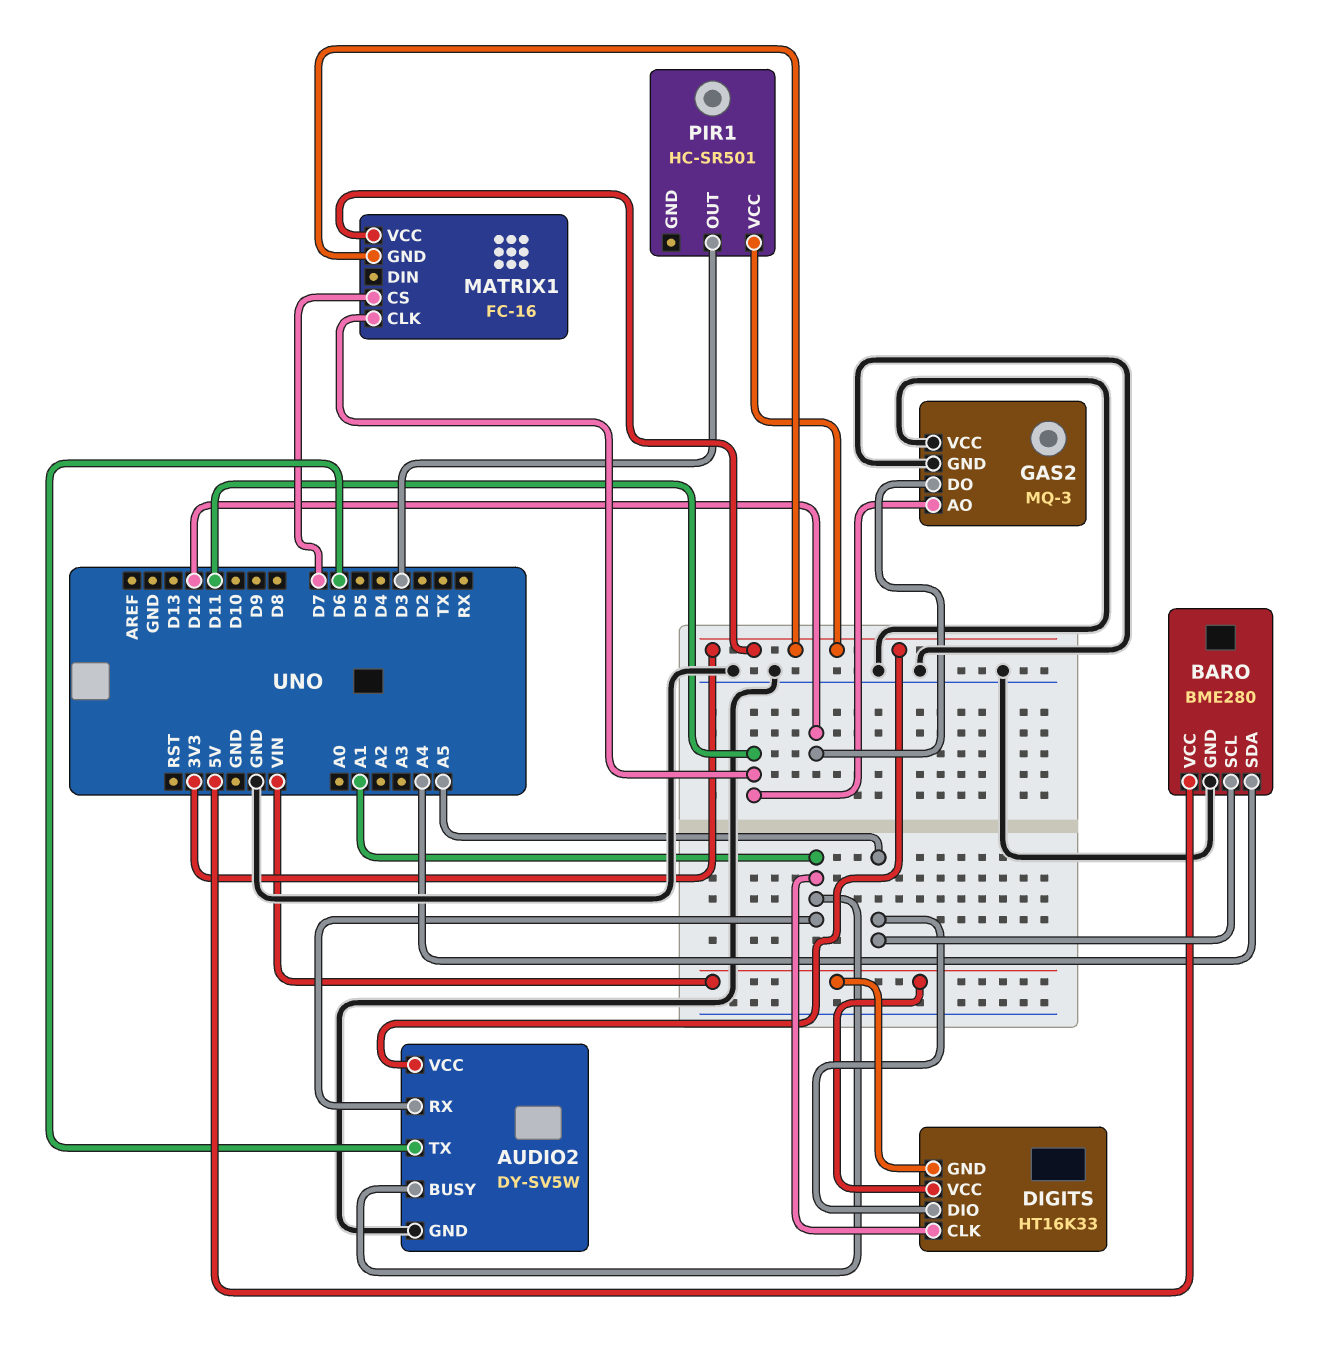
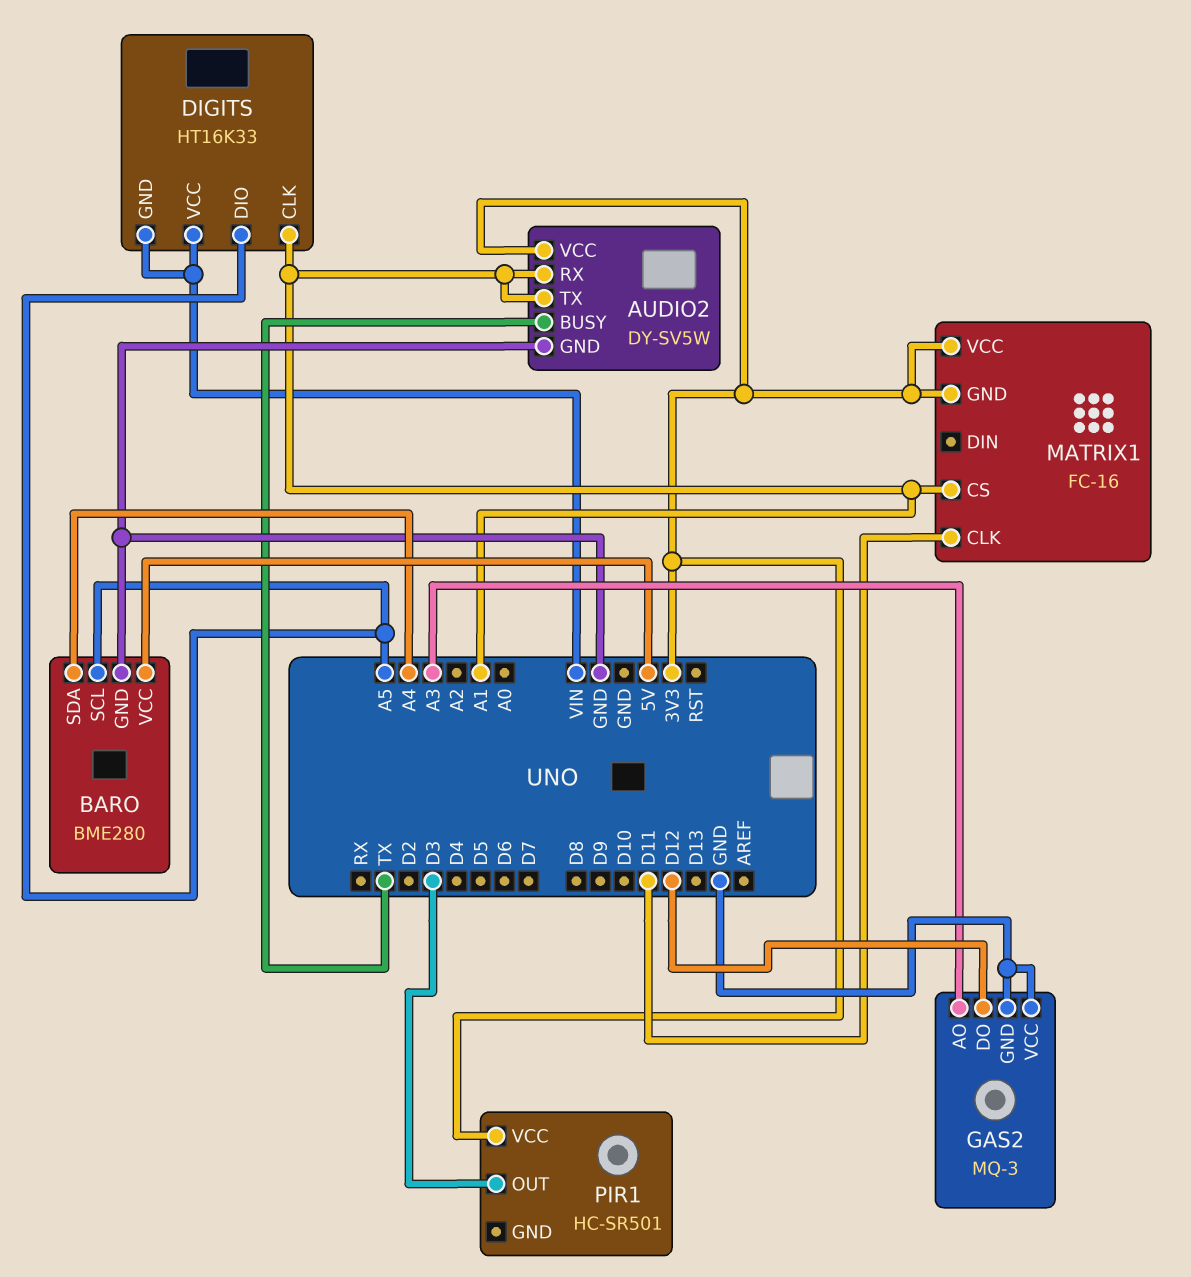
AUDIO2 pin BUSY: A1 -> TX
AUDIO2 pin TX: D6 -> A1
GAS2 pin AO: D11 -> A3
MATRIX1 pin CS: D7 -> A1

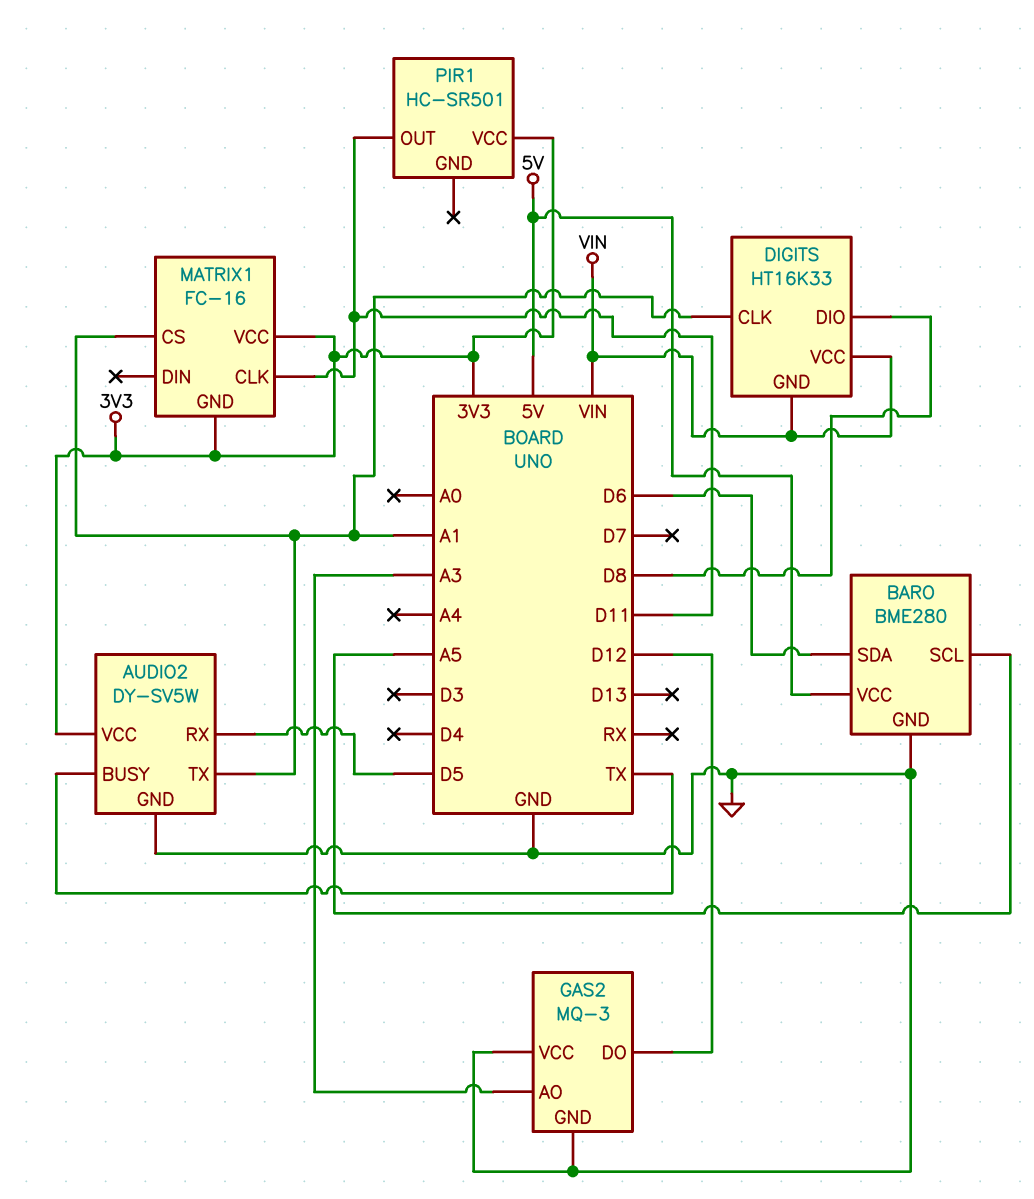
AUDIO2 pin RX: A1 -> D5
BARO pin SDA: A4 -> D6
DIGITS pin DIO: A5 -> D8
PIR1 pin OUT: D3 -> D11

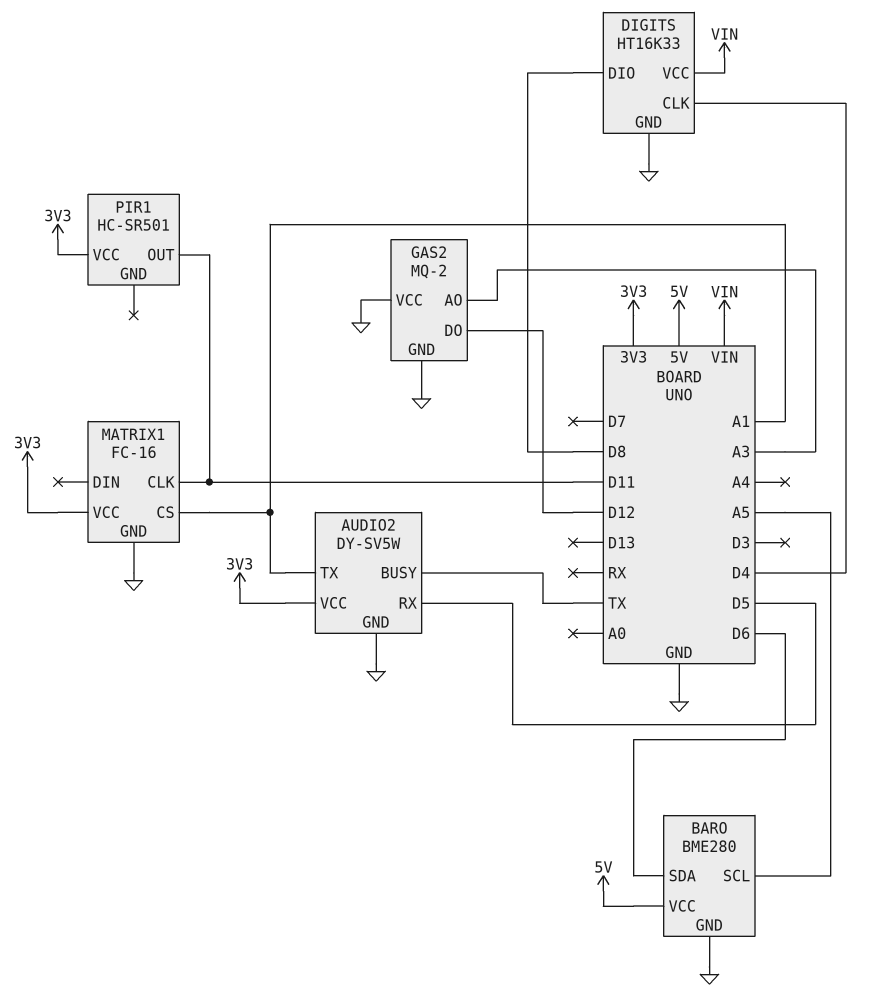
DIGITS pin CLK: A1 -> D4
DIGITS pin GND: VIN -> GND
GAS2: MQ-3 -> MQ-2
MATRIX1 pin GND: 3V3 -> GND

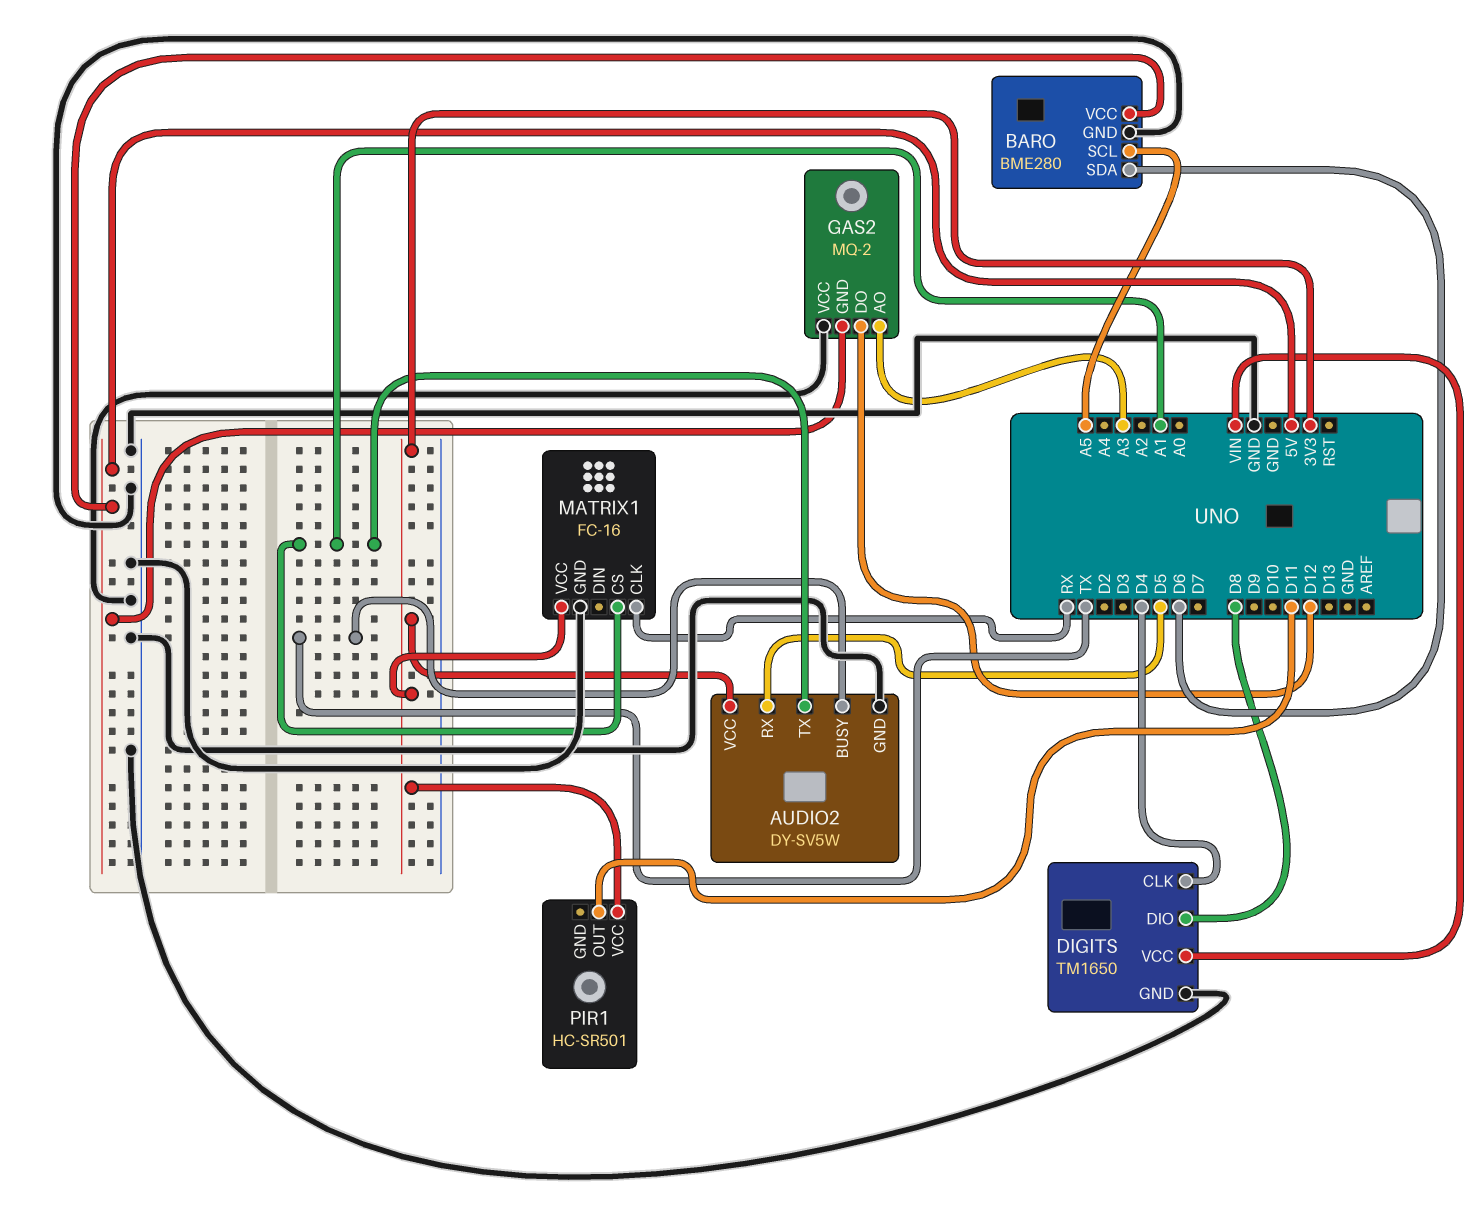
DIGITS: HT16K33 -> TM1650
GAS2 pin GND: GND -> 5V
MATRIX1 pin CLK: D11 -> RX

